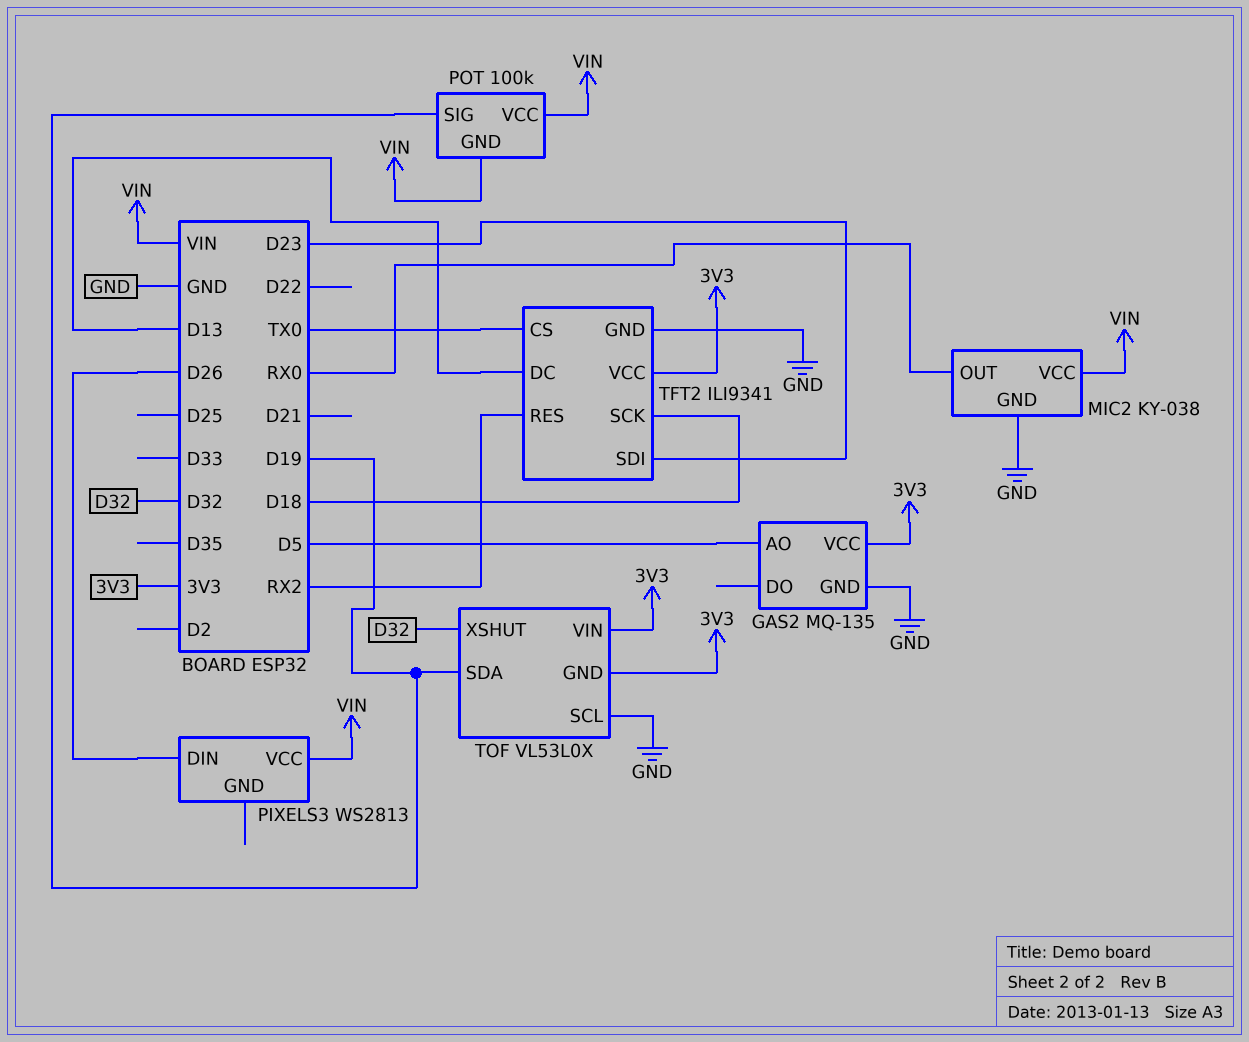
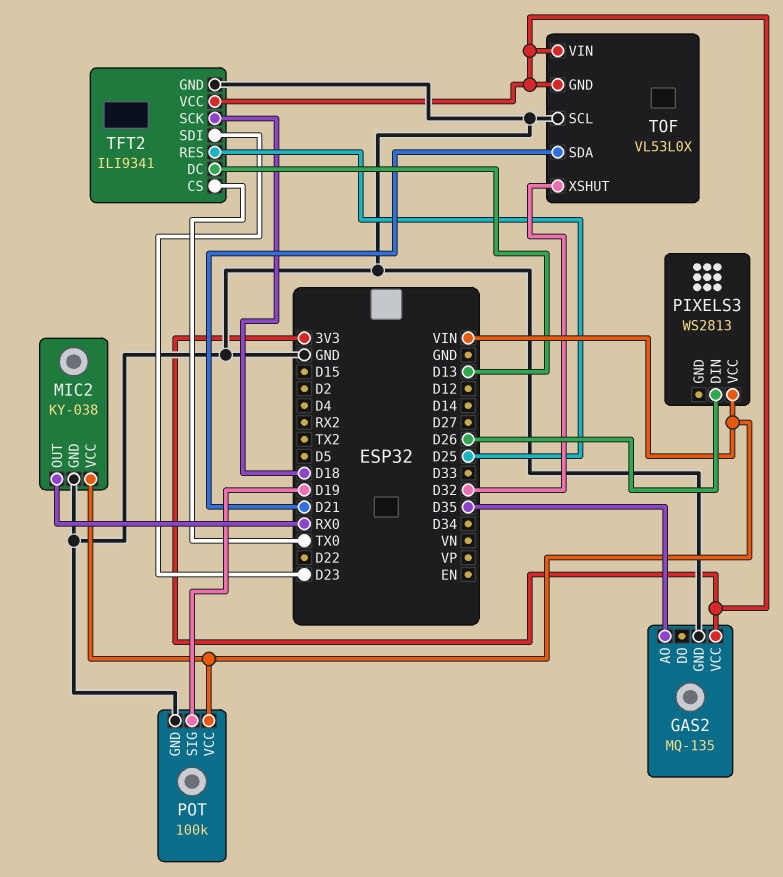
GAS2 pin AO: D5 -> D35
POT pin GND: VIN -> GND
TFT2 pin RES: RX2 -> D25
TOF pin SDA: D19 -> D21

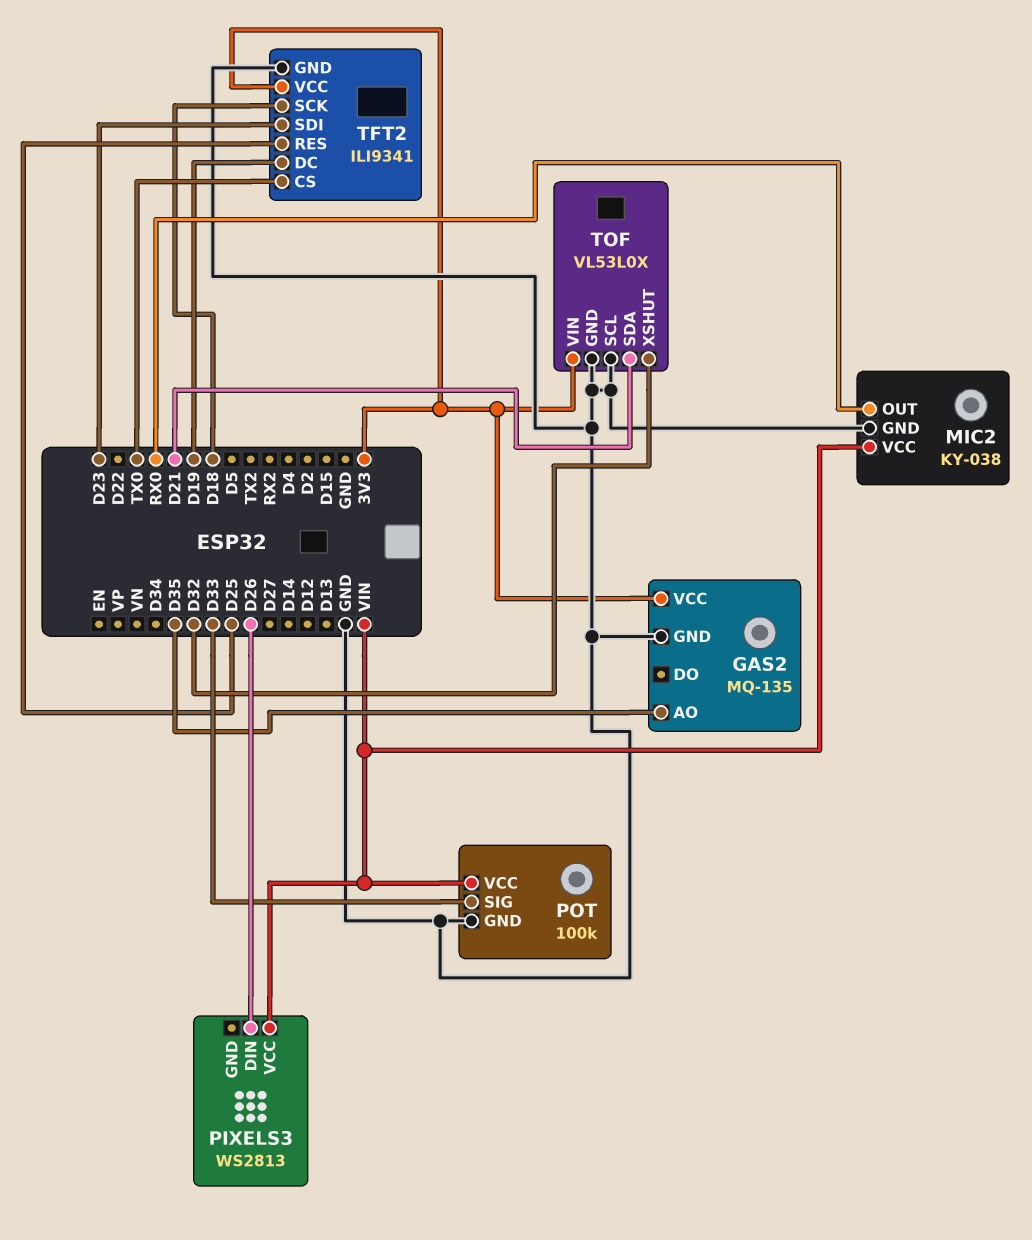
POT pin SIG: D19 -> D33
TFT2 pin DC: D13 -> D19
TOF pin GND: 3V3 -> GND

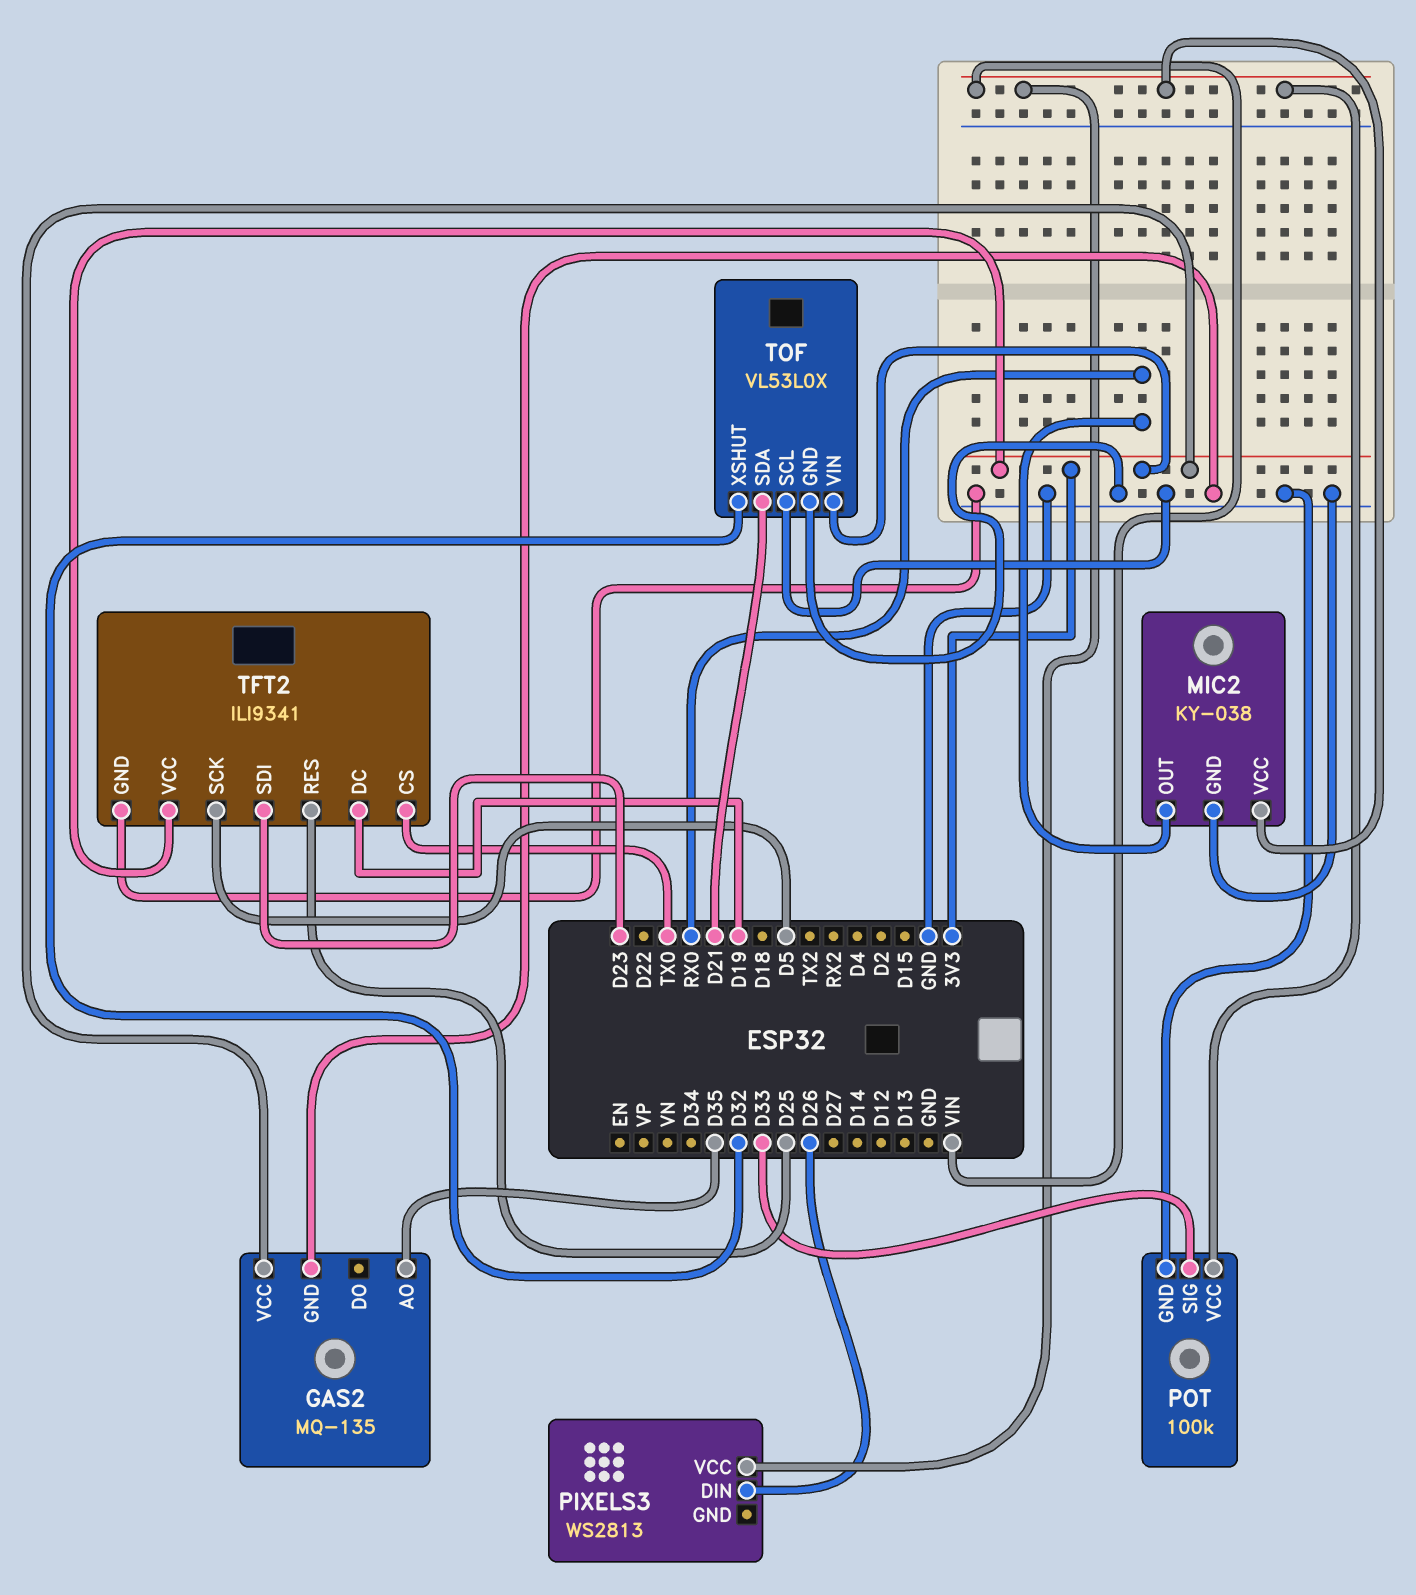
TFT2 pin SCK: D18 -> D5

